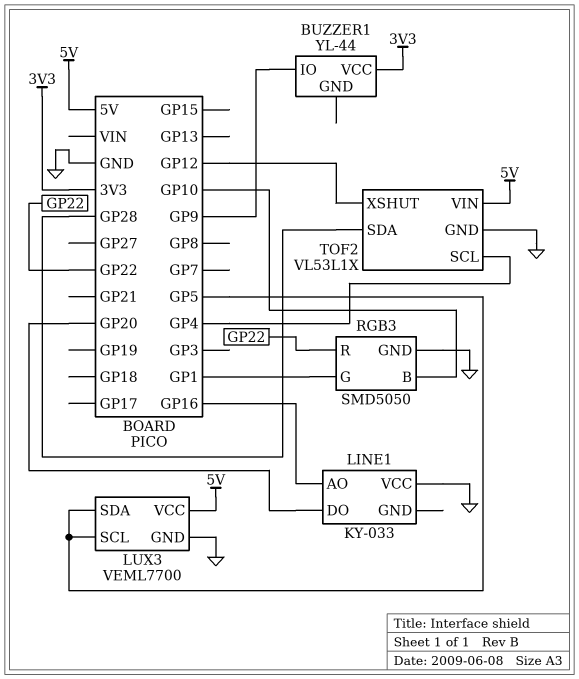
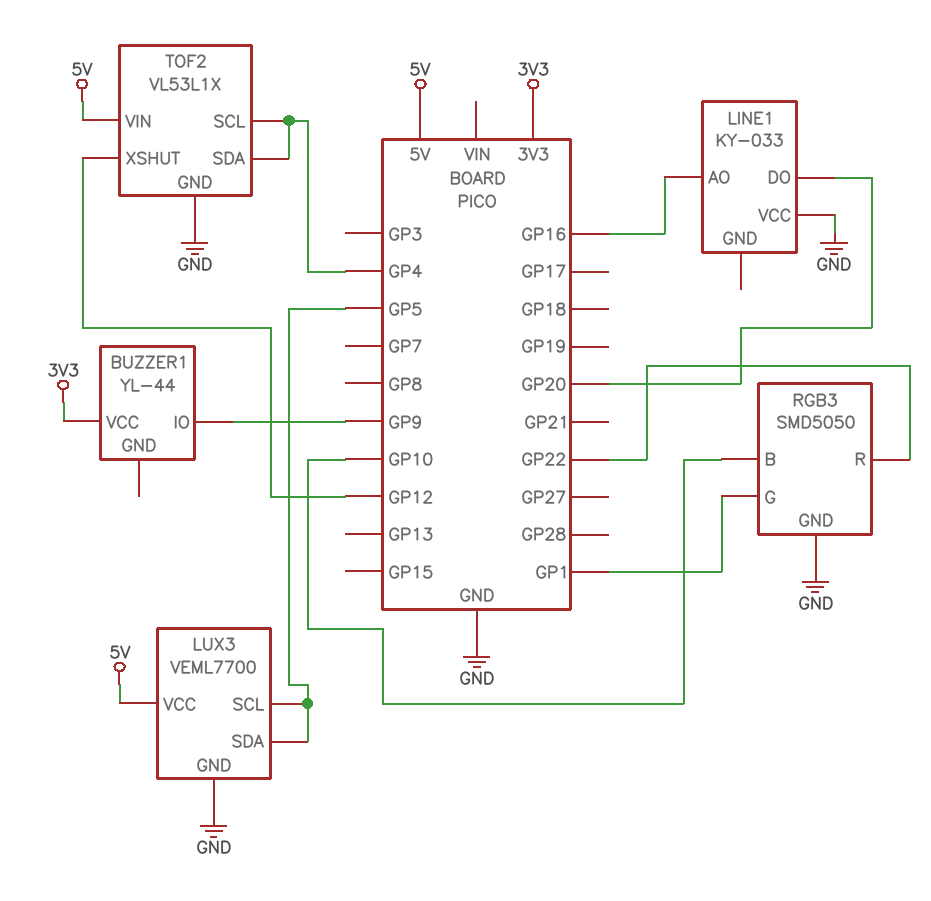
TOF2 pin SDA: GP28 -> GP4

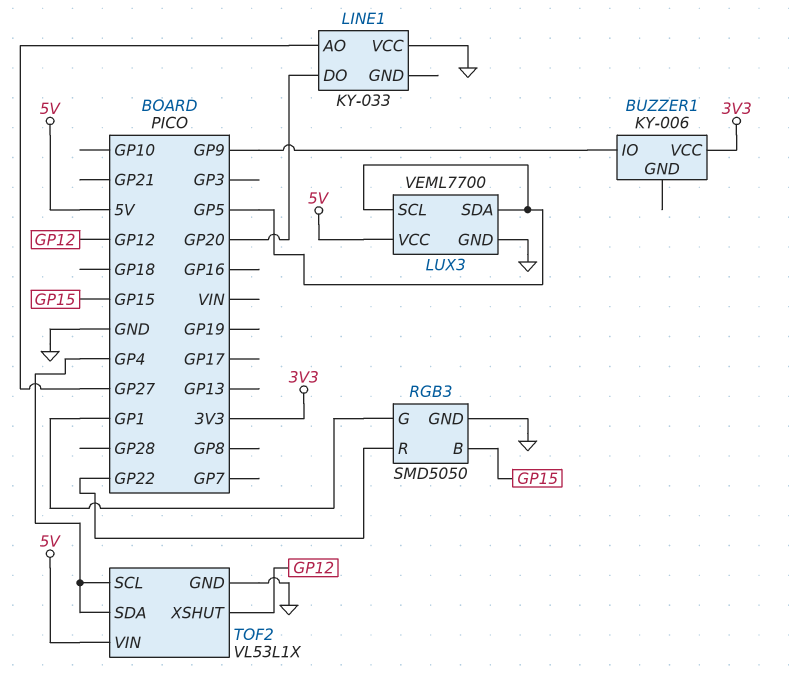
BUZZER1: YL-44 -> KY-006
LINE1 pin AO: GP16 -> GP27
RGB3 pin B: GP10 -> GP15

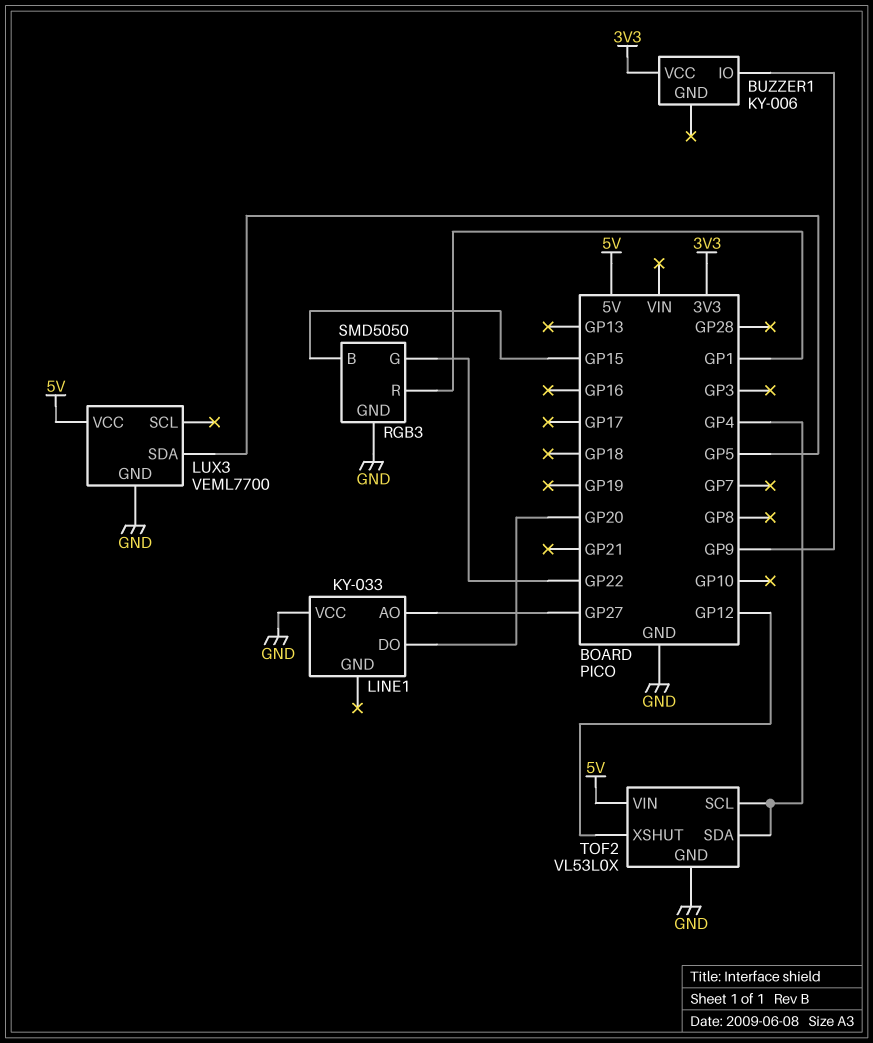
LUX3 pin SCL: GP5 -> none
RGB3 pin G: GP1 -> GP22
RGB3 pin R: GP22 -> GP1
TOF2: VL53L1X -> VL53L0X

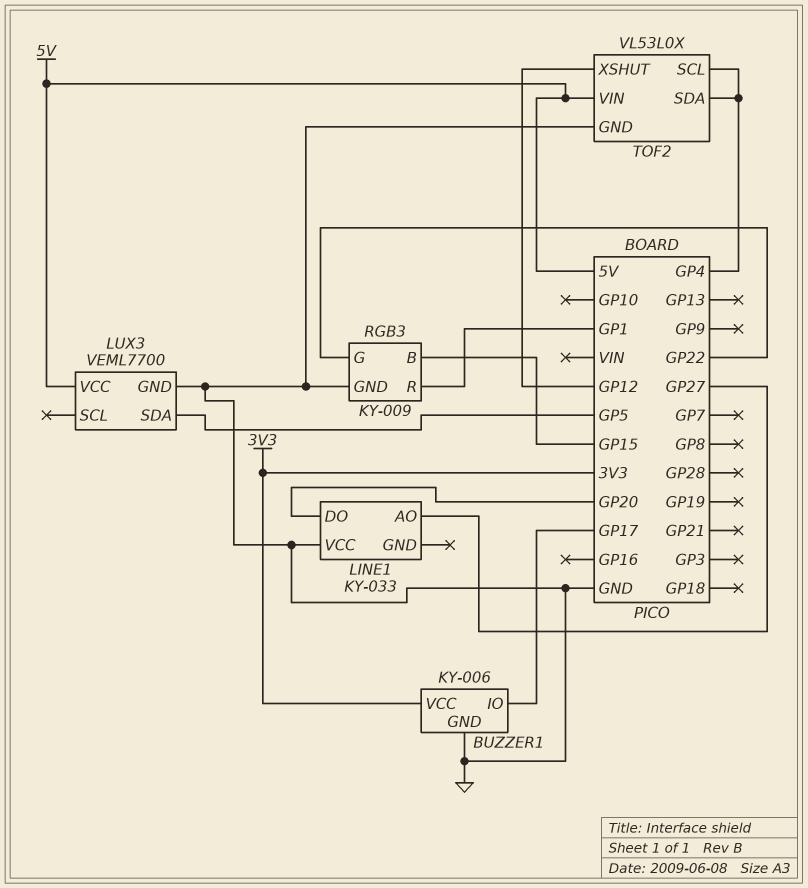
BUZZER1 pin GND: none -> GND
BUZZER1 pin IO: GP9 -> GP17
RGB3: SMD5050 -> KY-009

